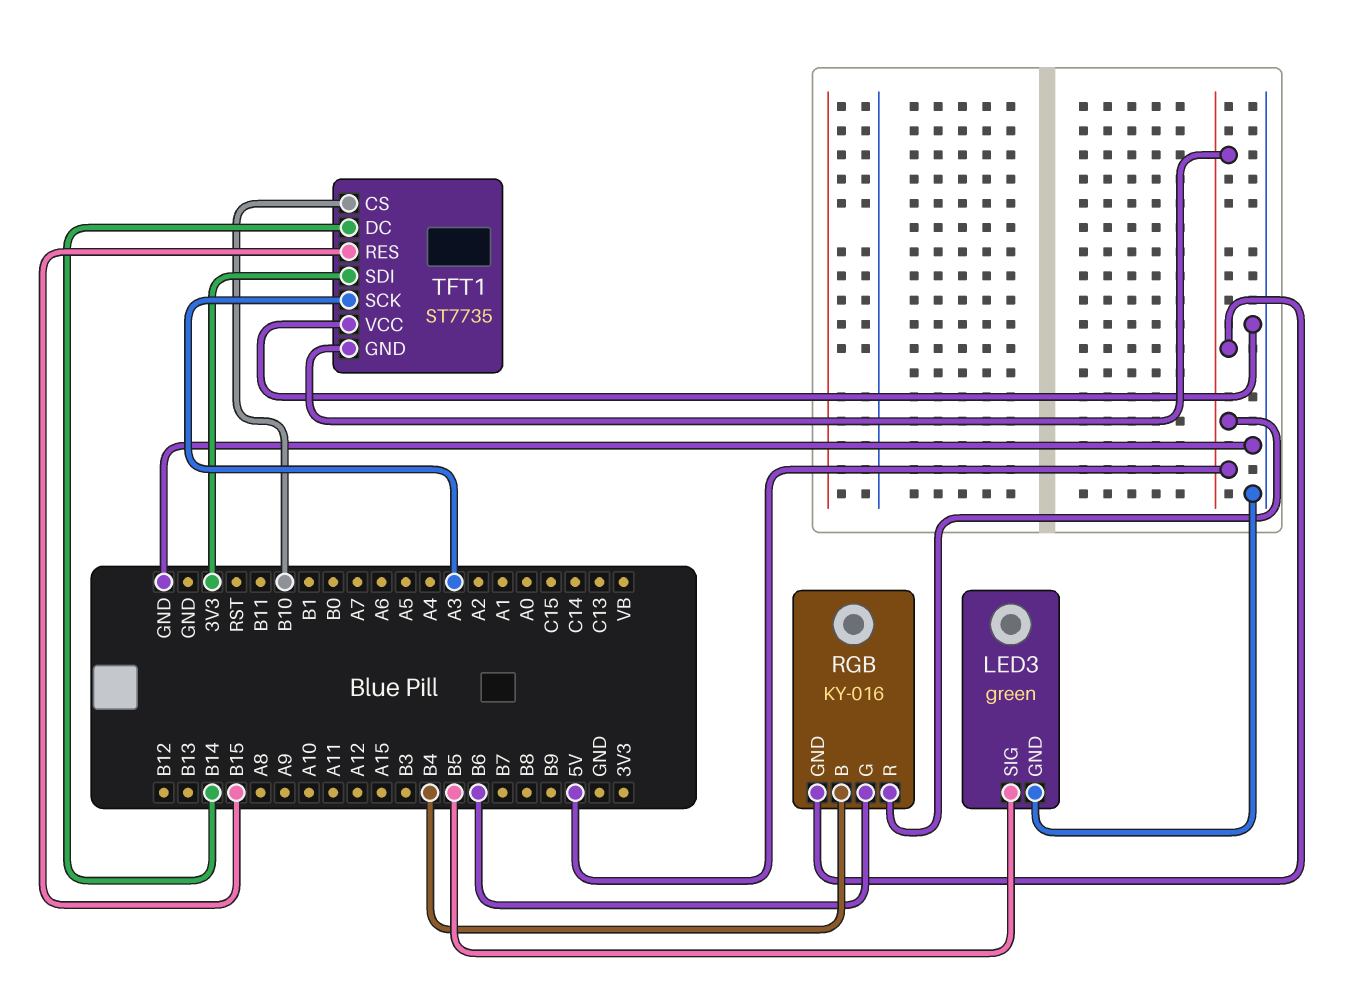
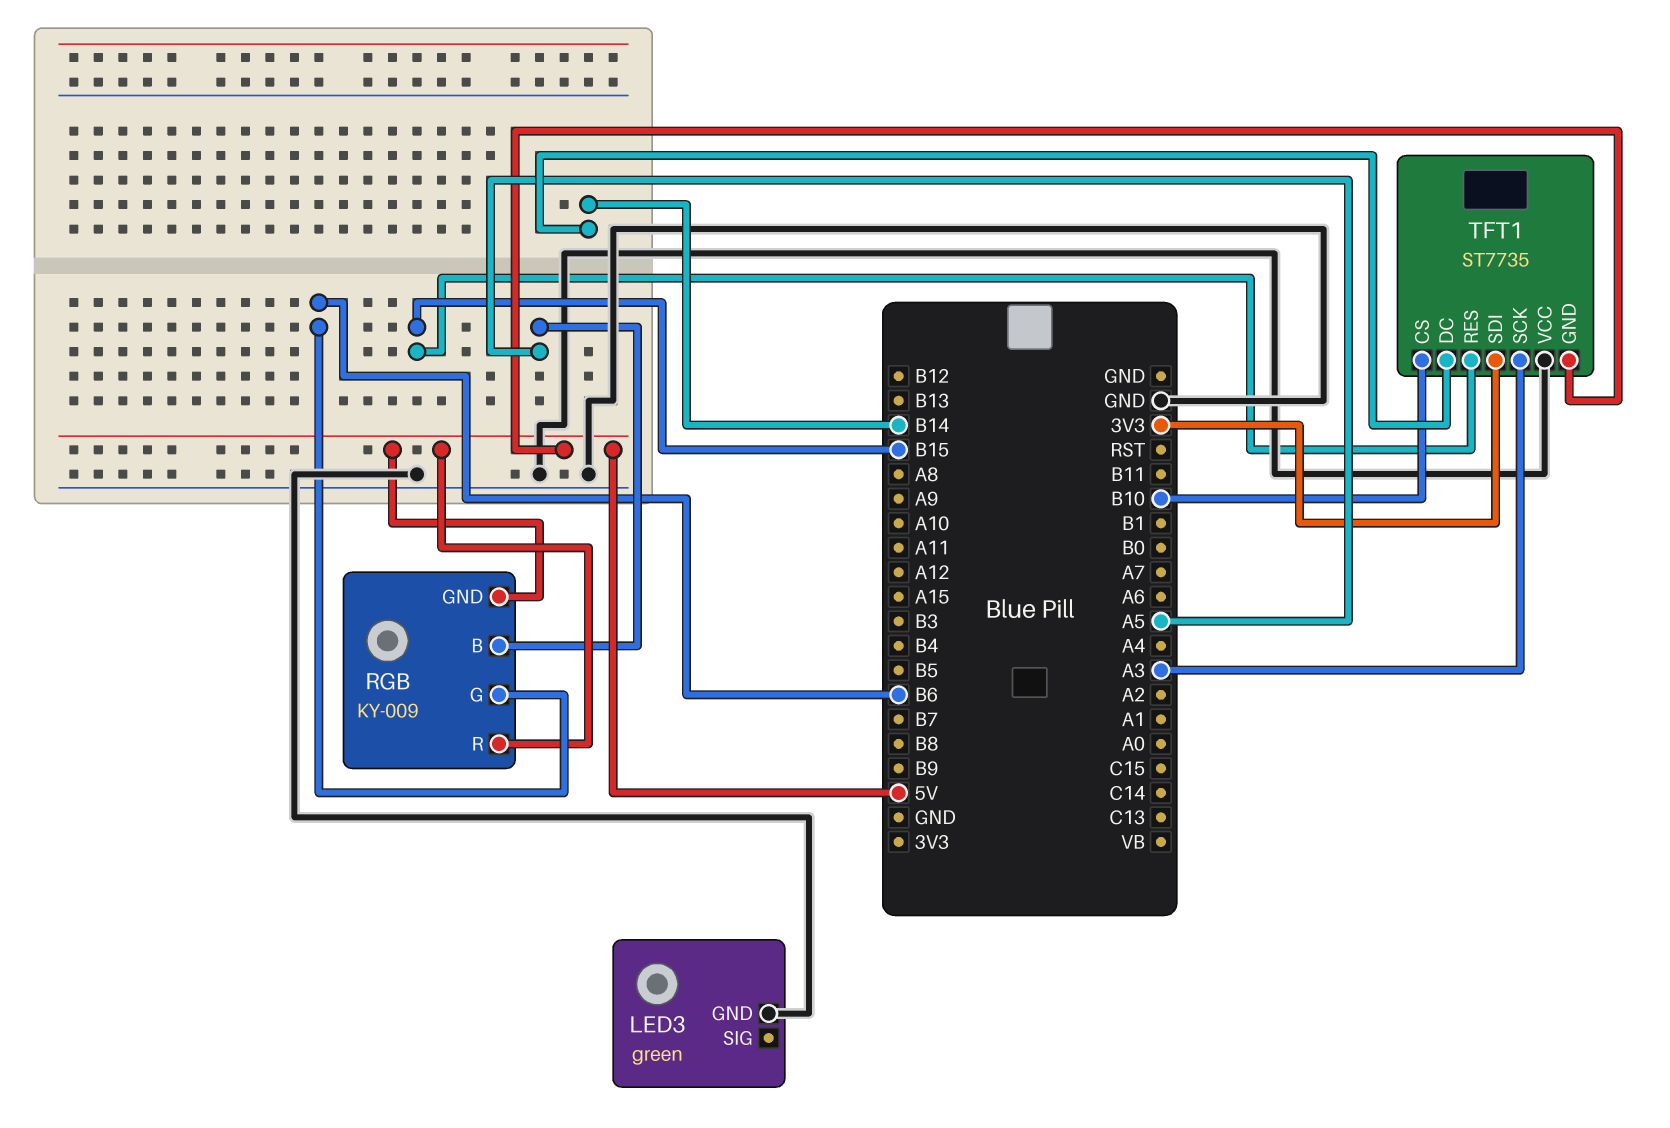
LED3 pin SIG: B5 -> none
RGB: KY-016 -> KY-009
RGB pin B: B4 -> A5

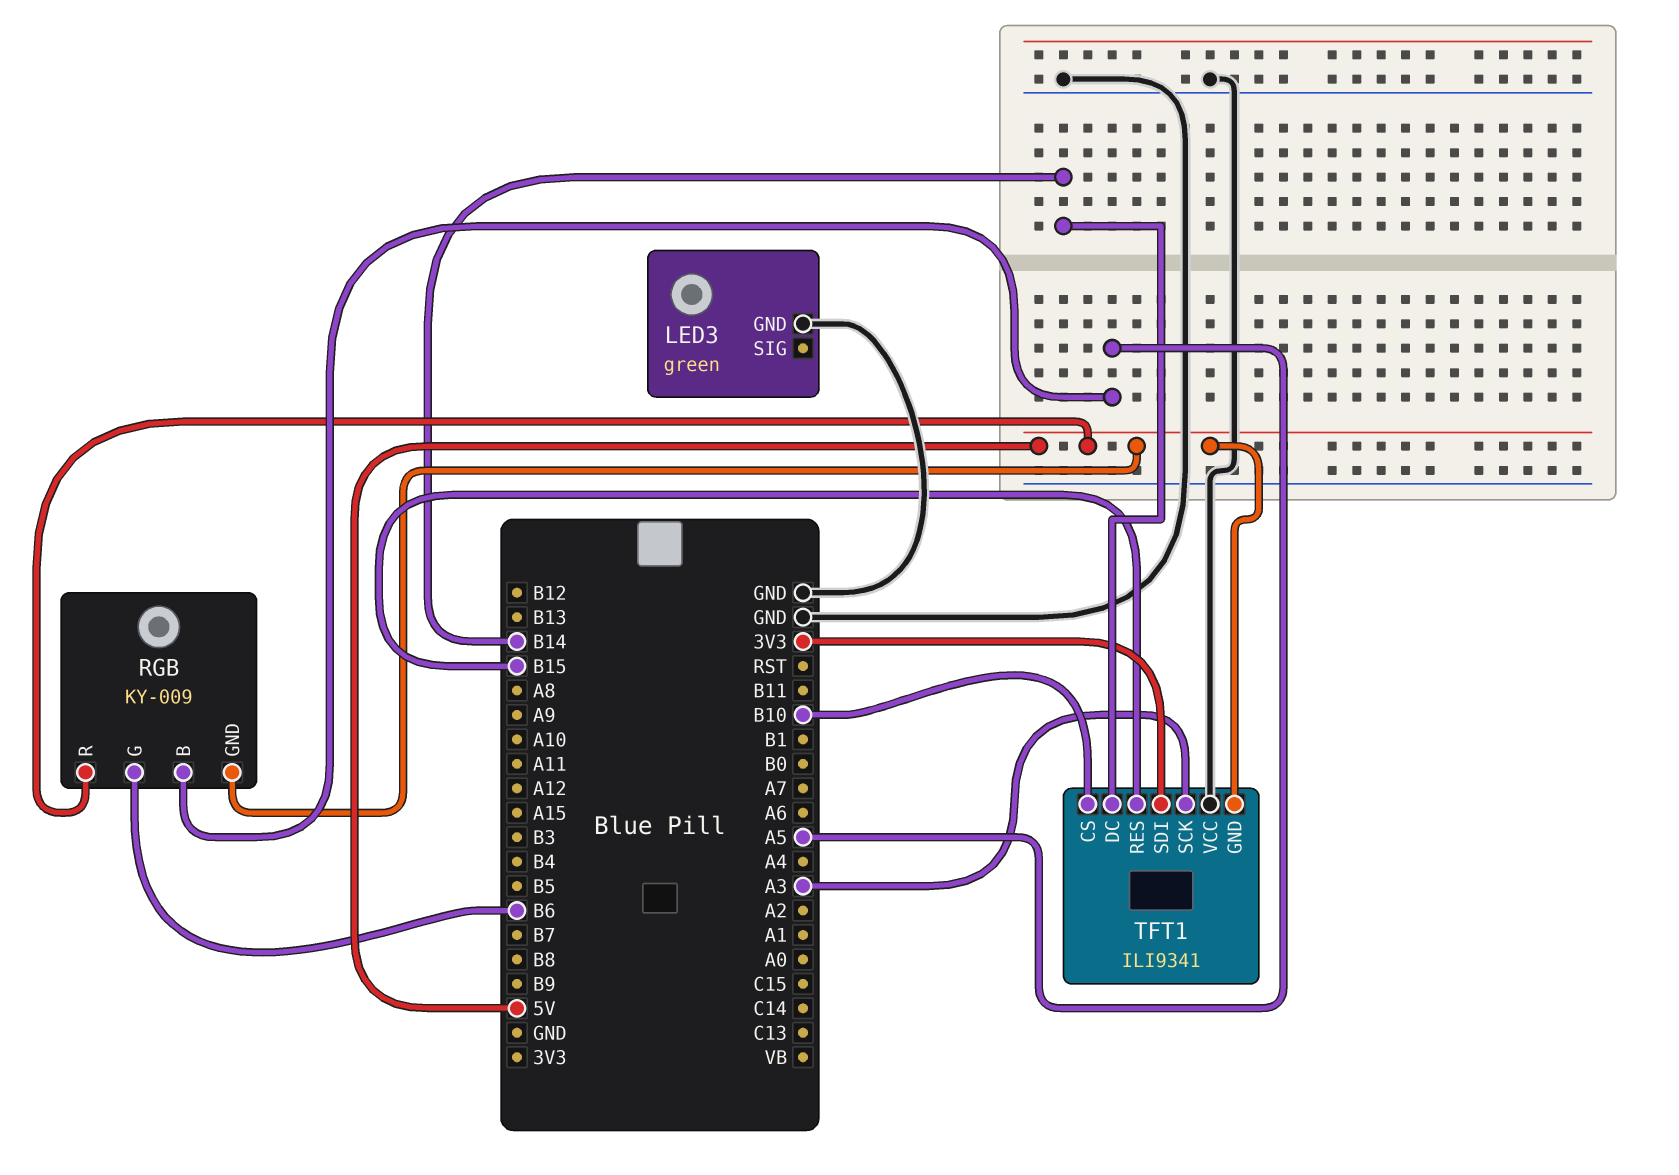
TFT1: ST7735 -> ILI9341

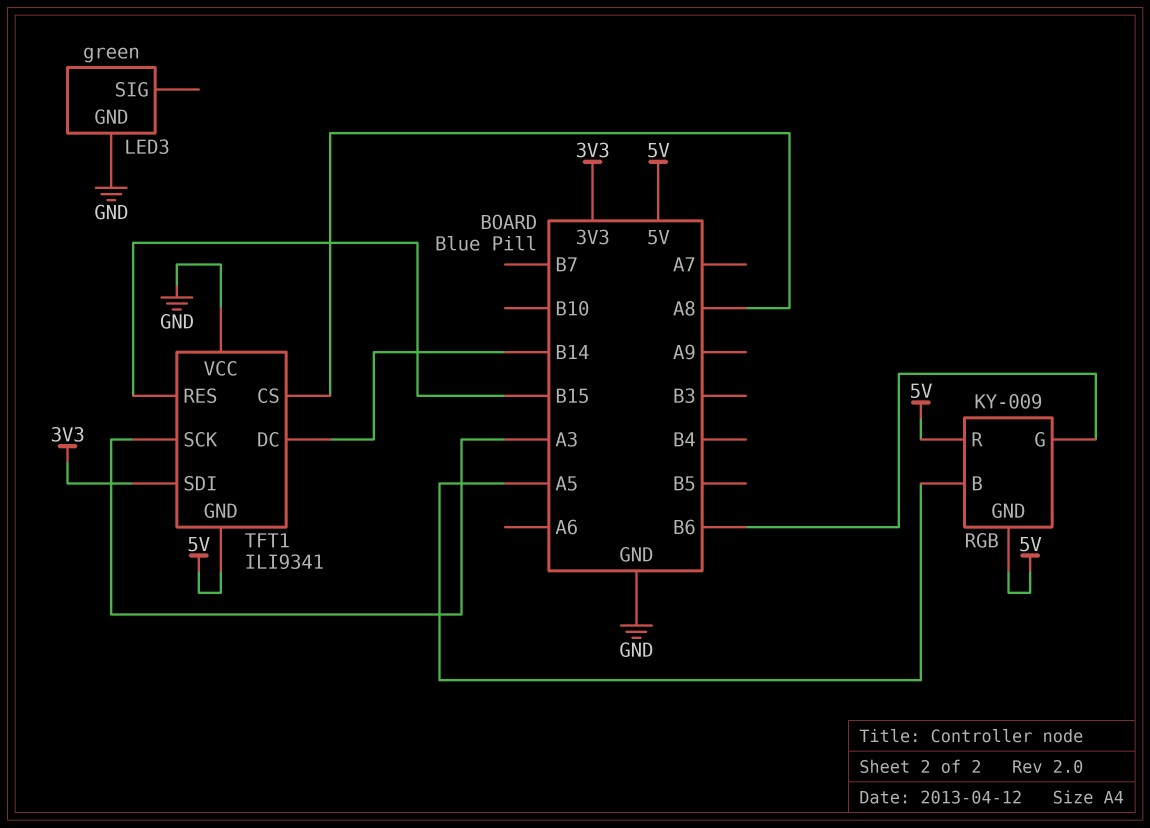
TFT1 pin CS: B10 -> A8

